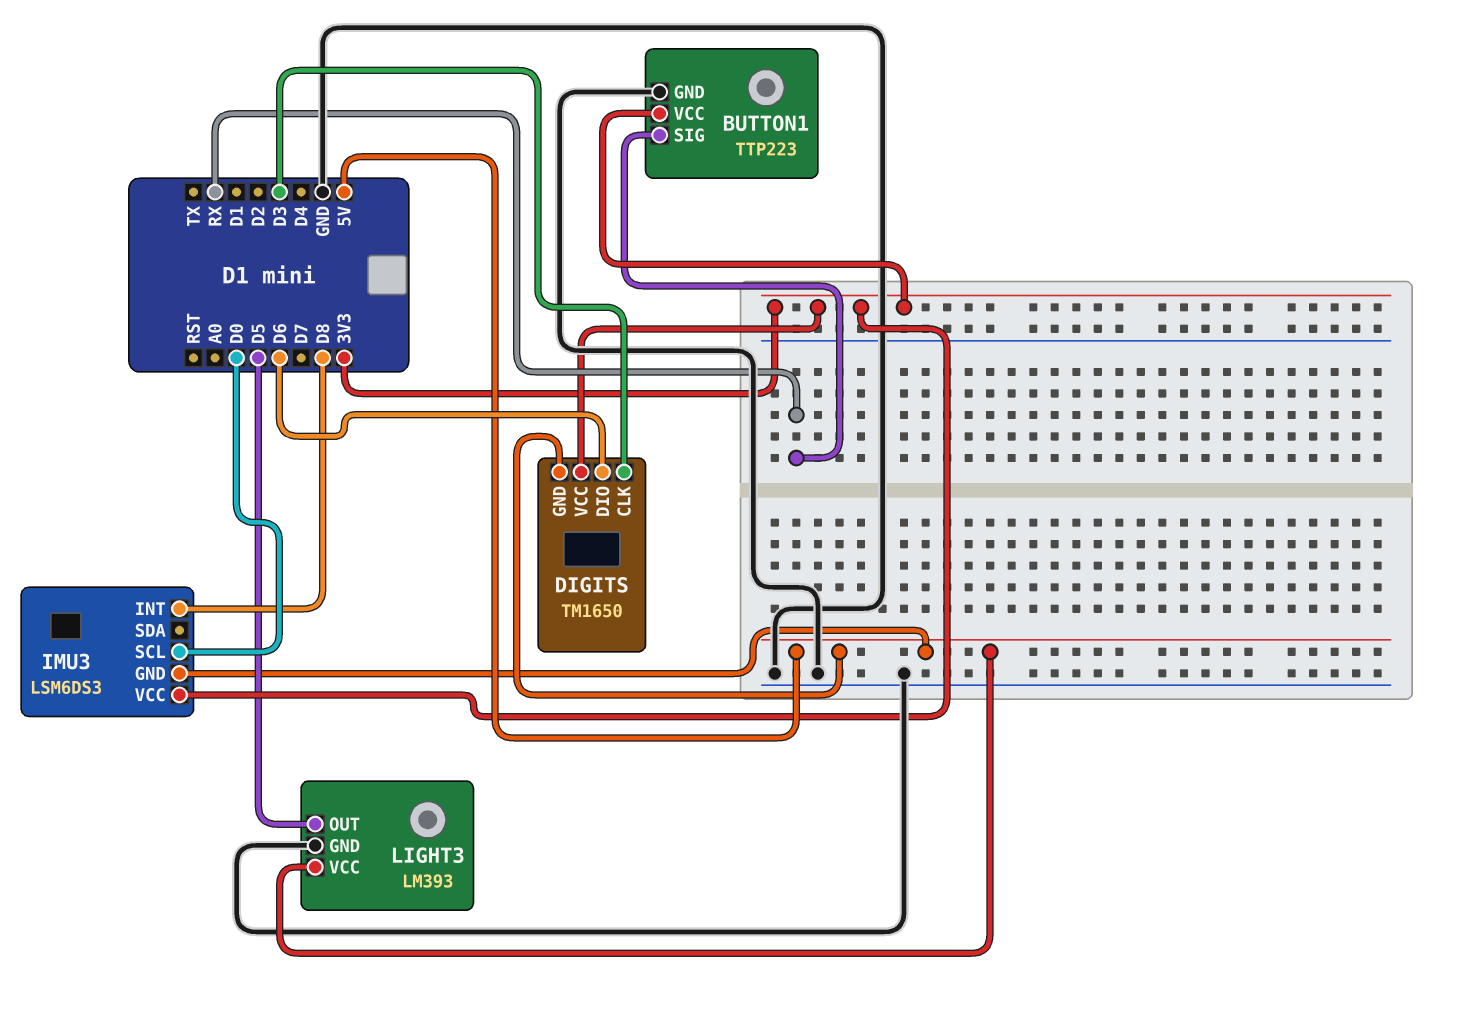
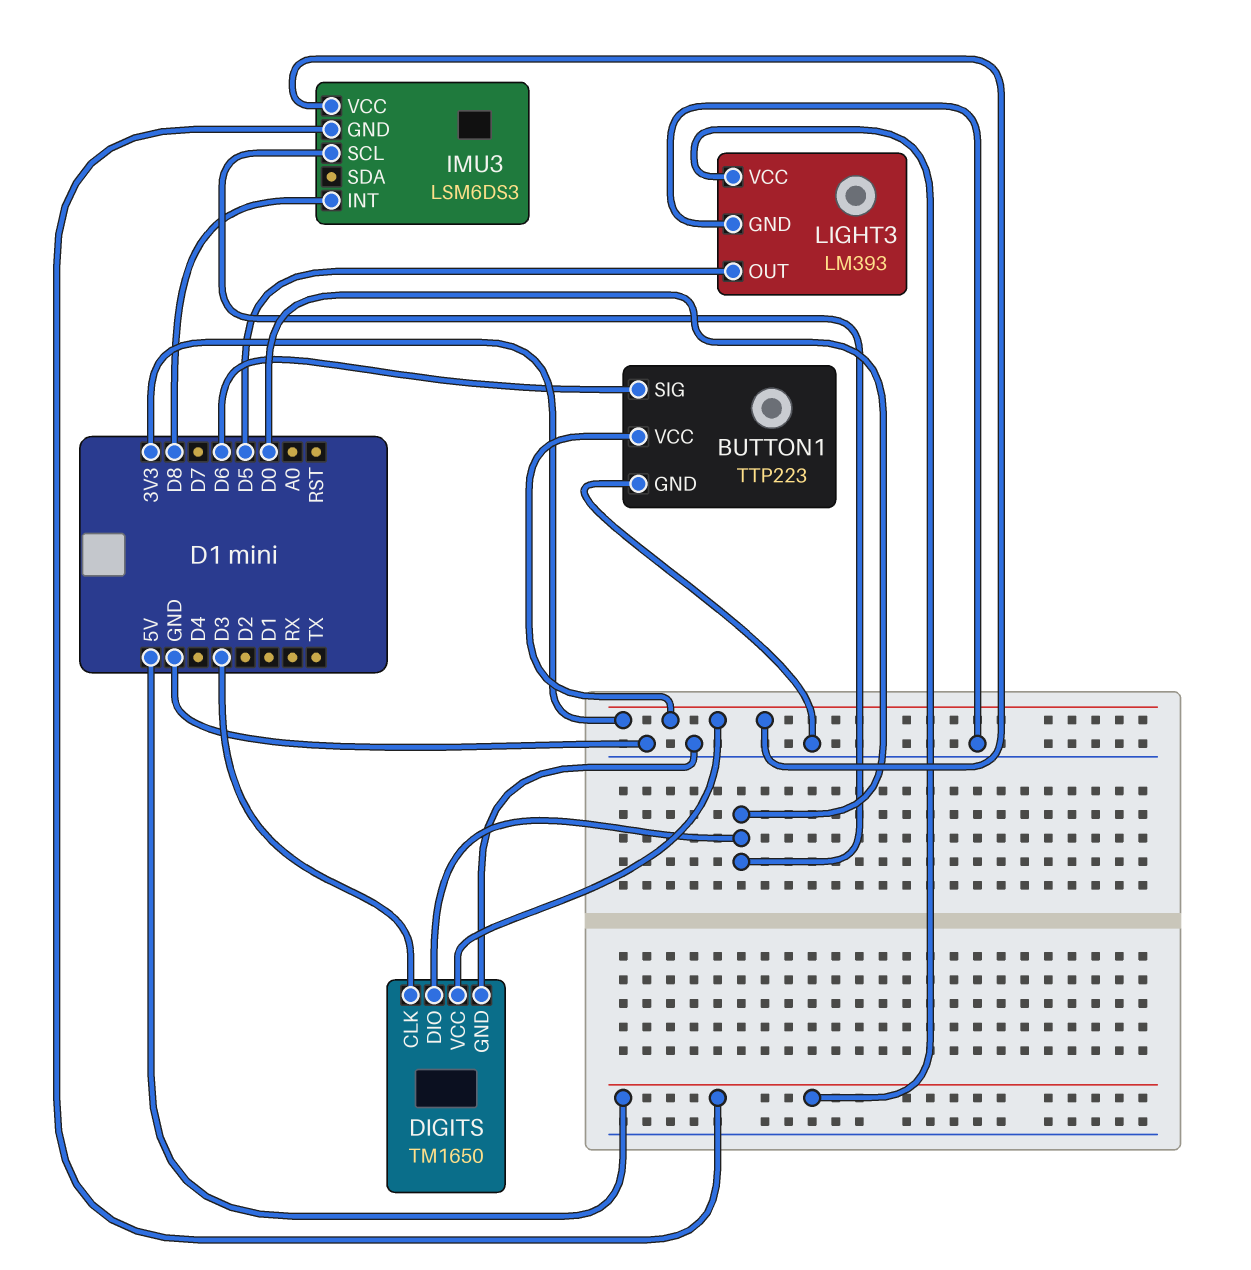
BUTTON1 pin SIG: RX -> D6
DIGITS pin DIO: D6 -> D0
DIGITS pin GND: 5V -> GND

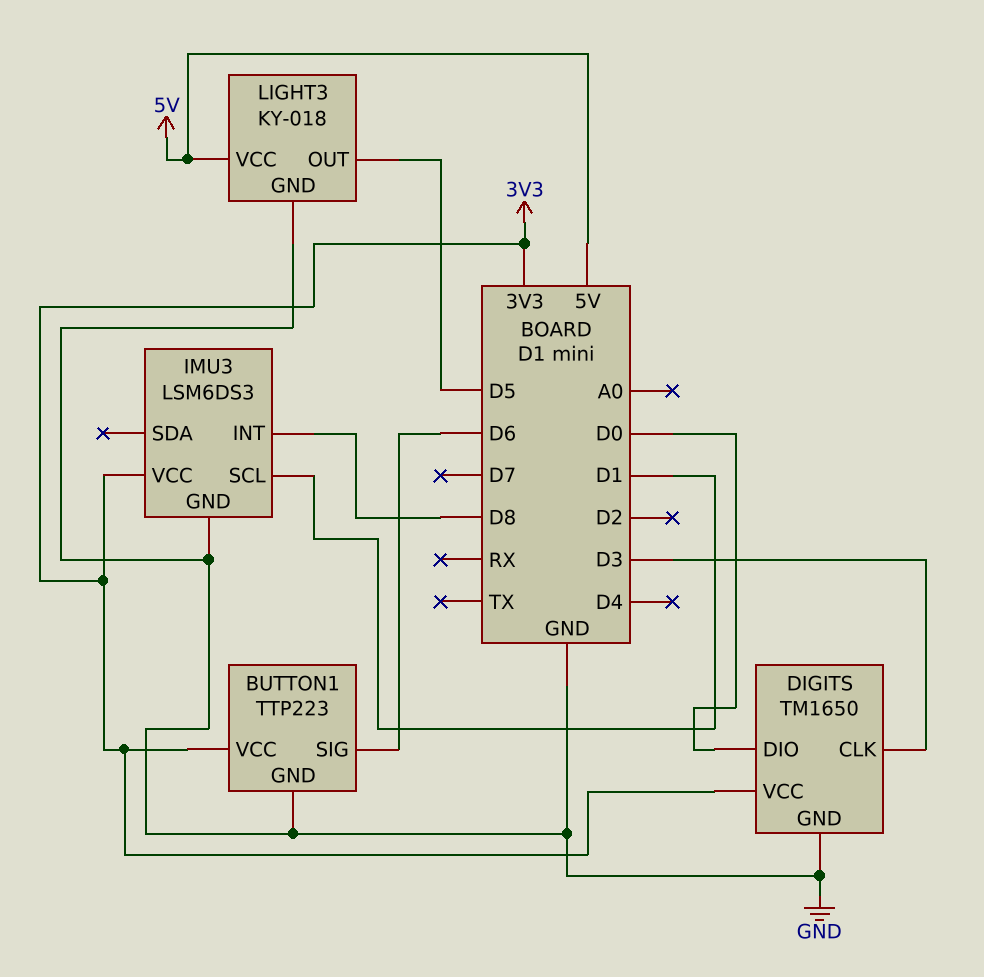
IMU3 pin GND: 5V -> GND
IMU3 pin SCL: D0 -> D1
LIGHT3: LM393 -> KY-018

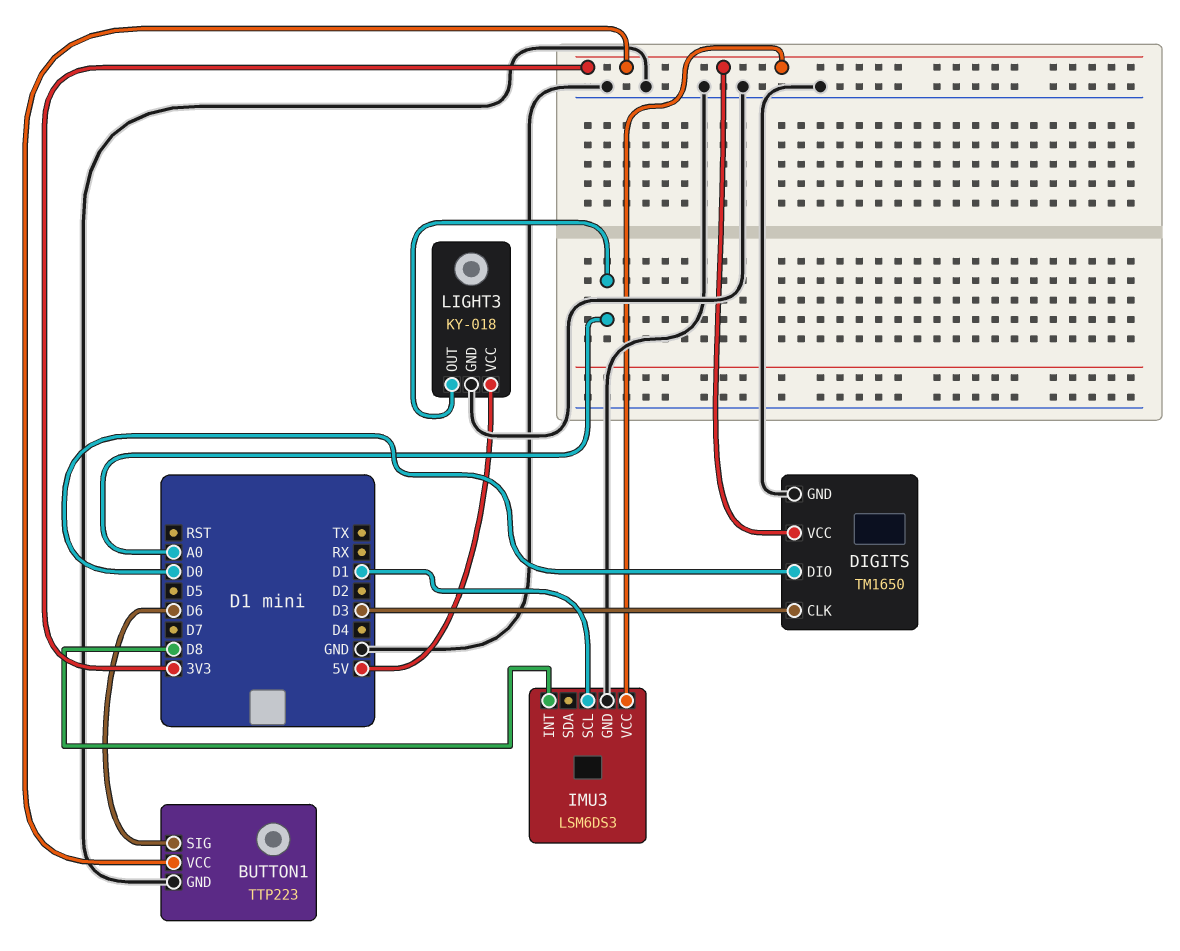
LIGHT3 pin OUT: D5 -> A0

